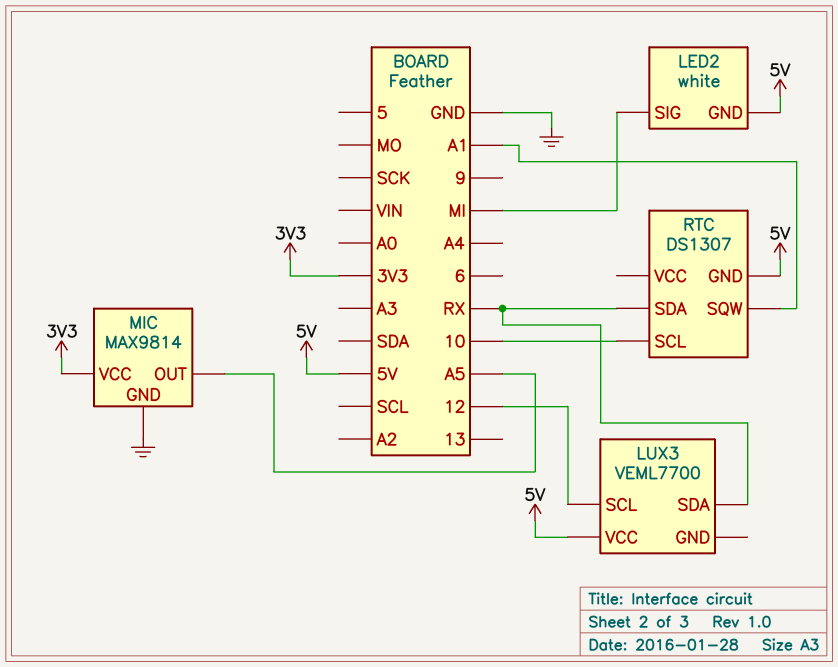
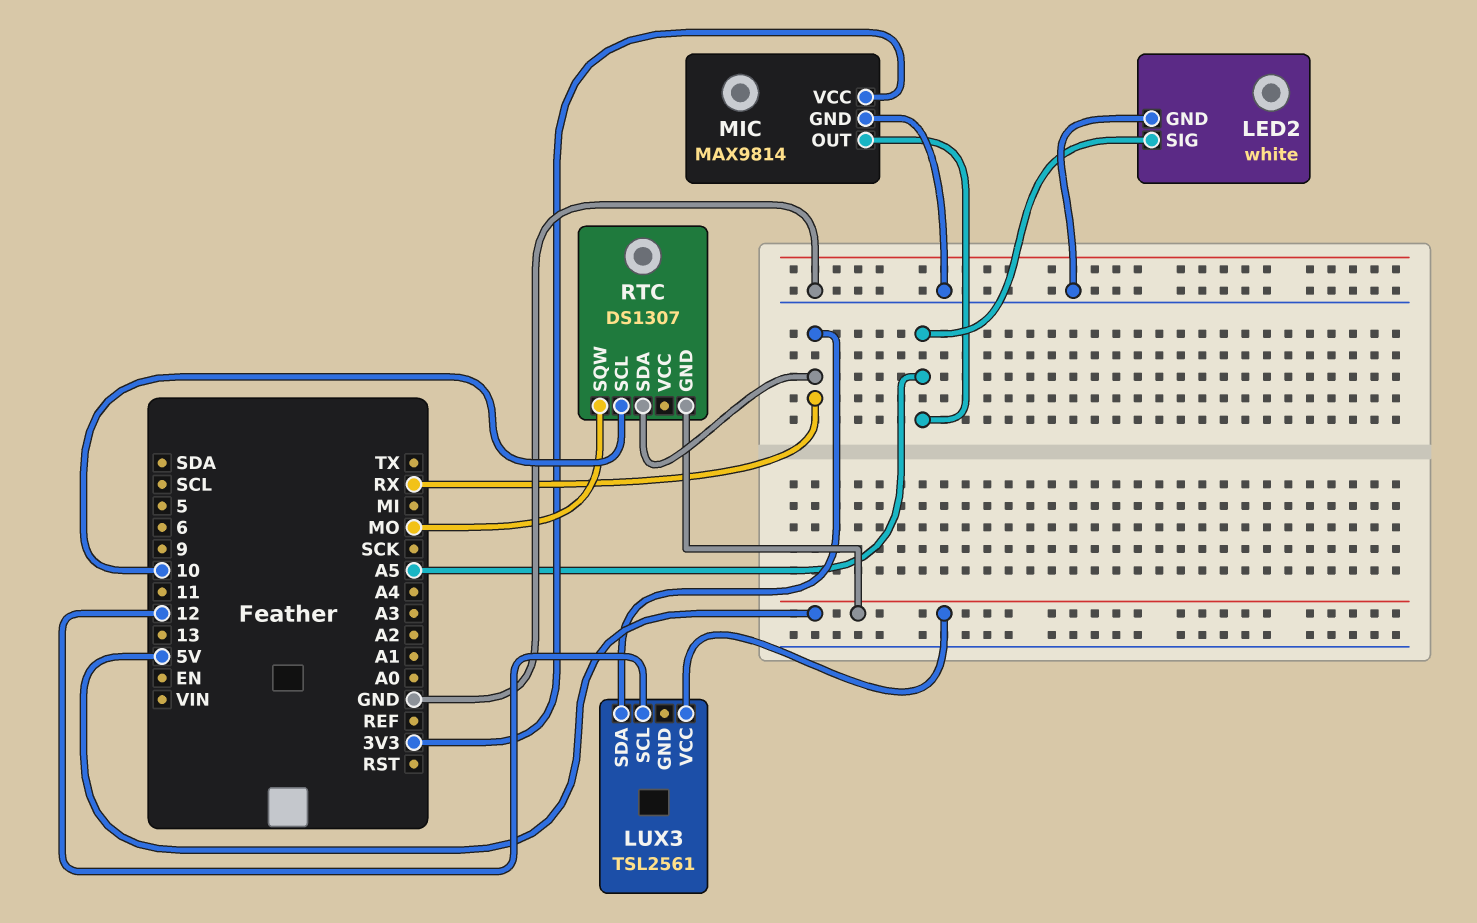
LED2 pin GND: 5V -> GND
LED2 pin SIG: MI -> A5
LUX3: VEML7700 -> TSL2561
RTC pin SQW: A1 -> MO

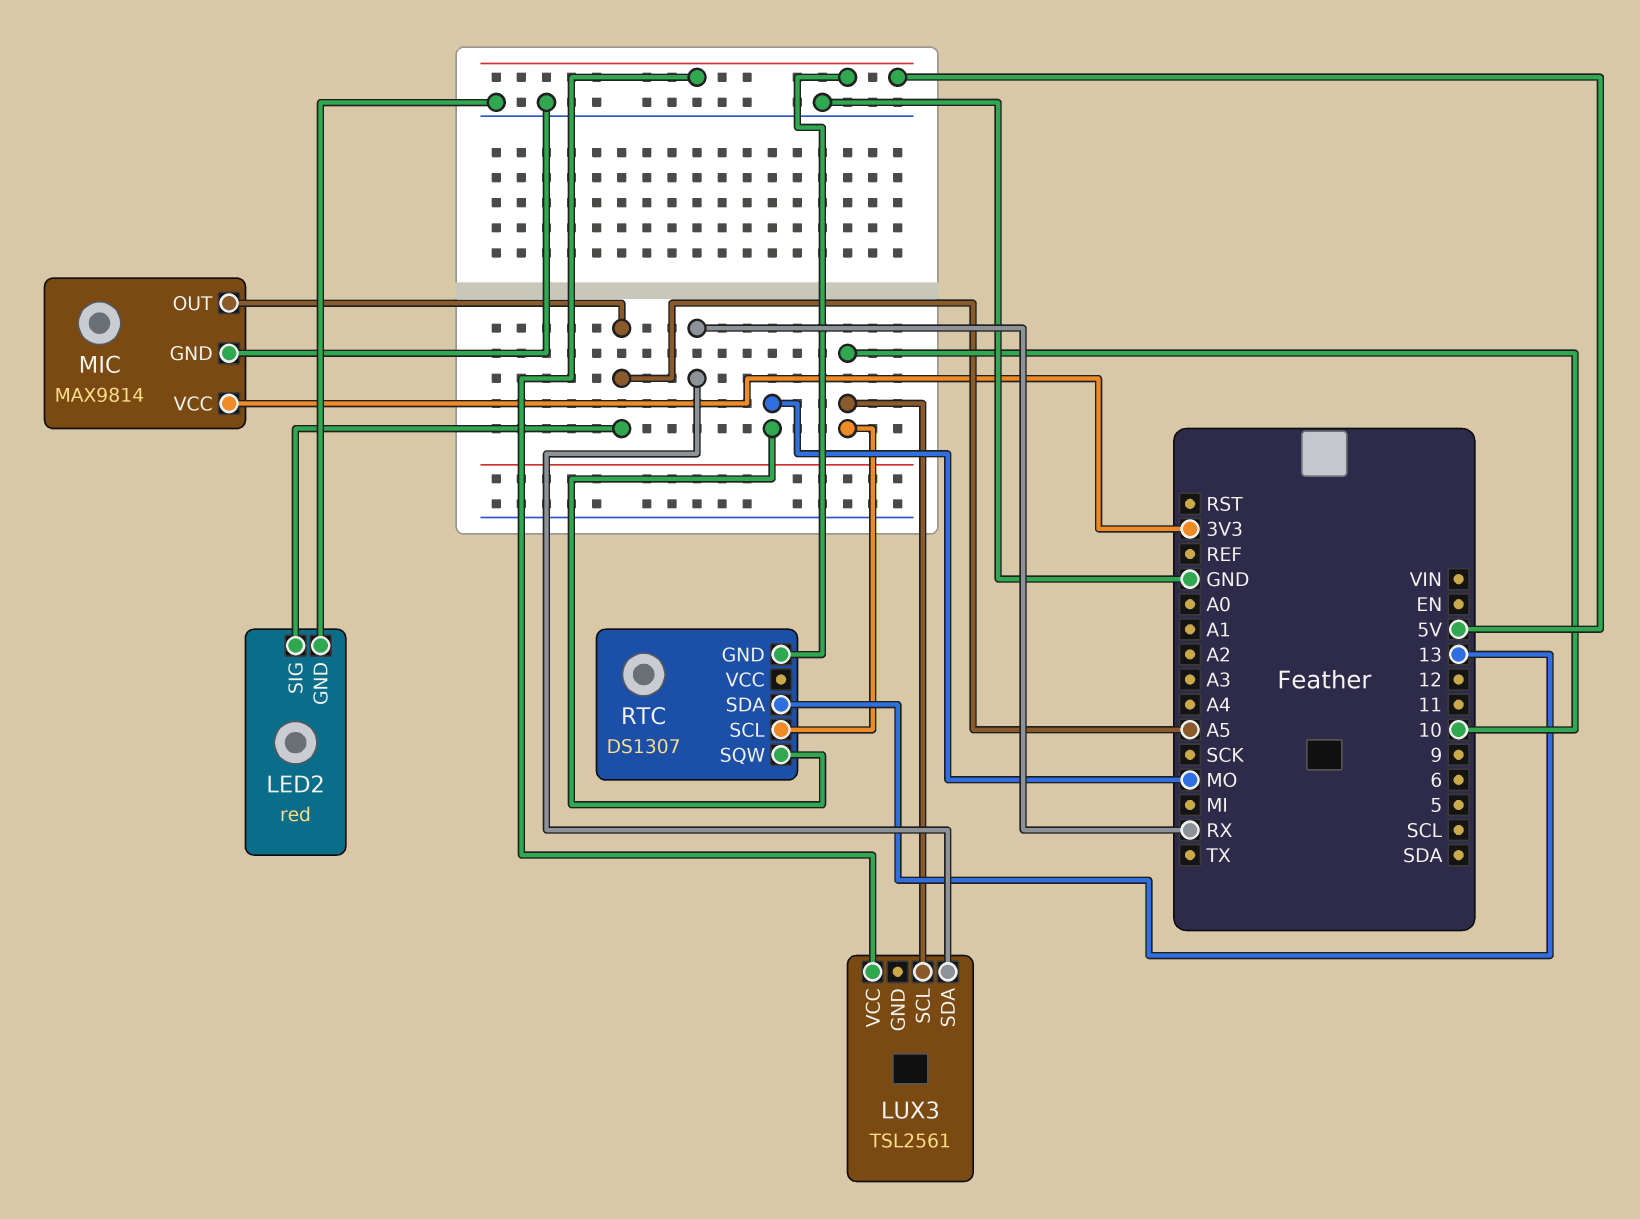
LED2: white -> red
LUX3 pin SCL: 12 -> 10
RTC pin SDA: RX -> 13

